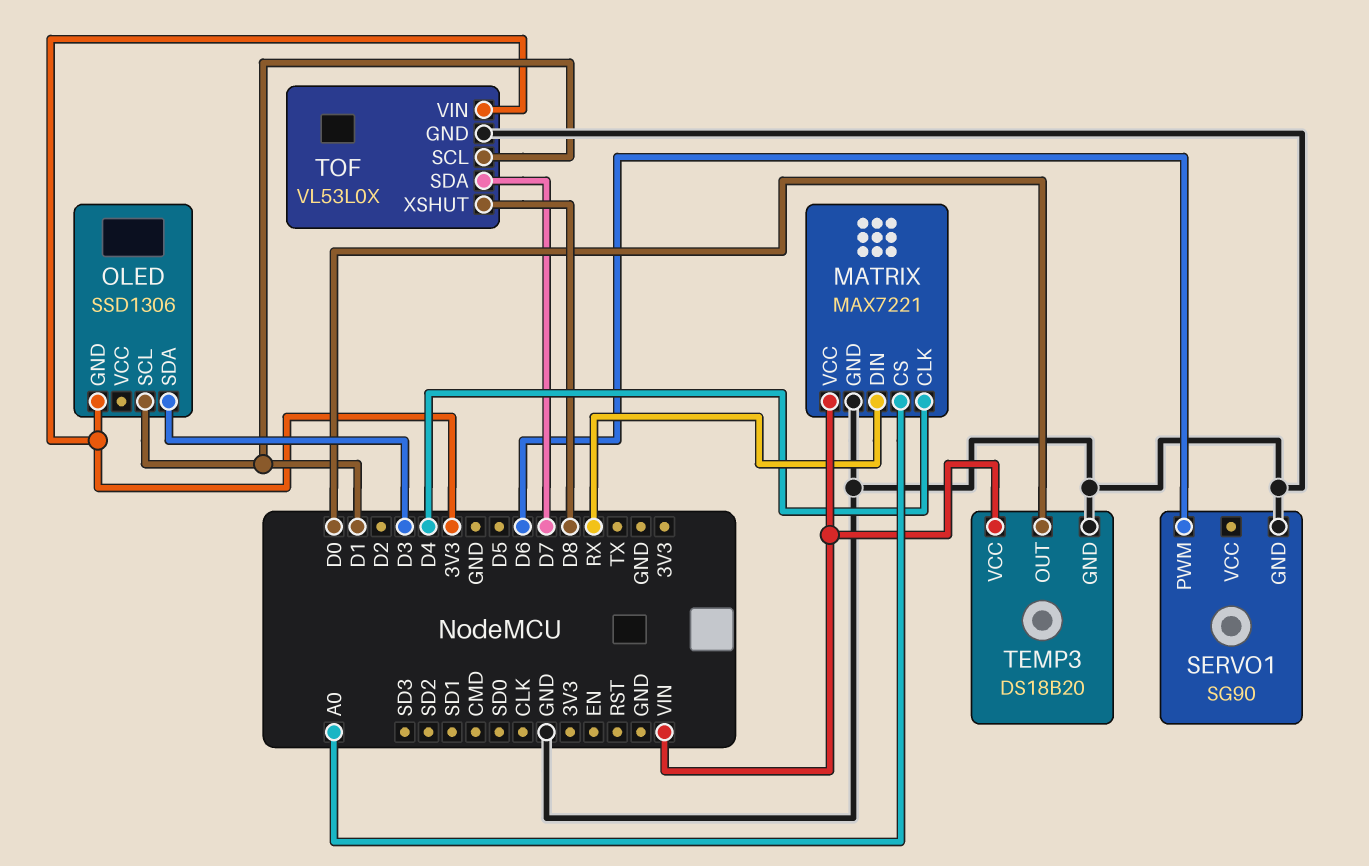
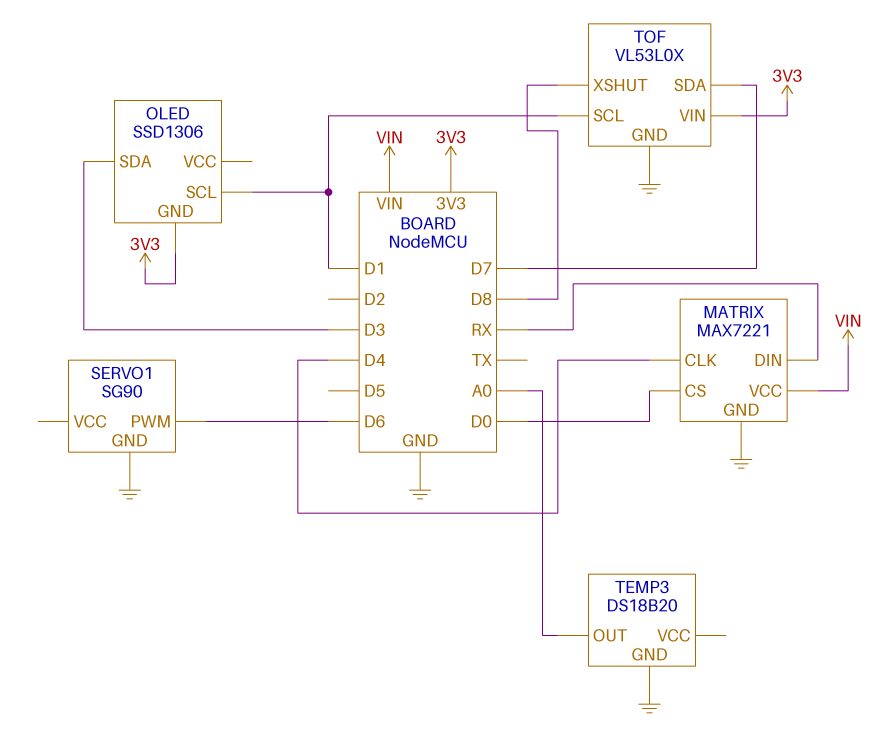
MATRIX pin CS: A0 -> D0
TEMP3 pin OUT: D0 -> A0
TEMP3 pin VCC: VIN -> none

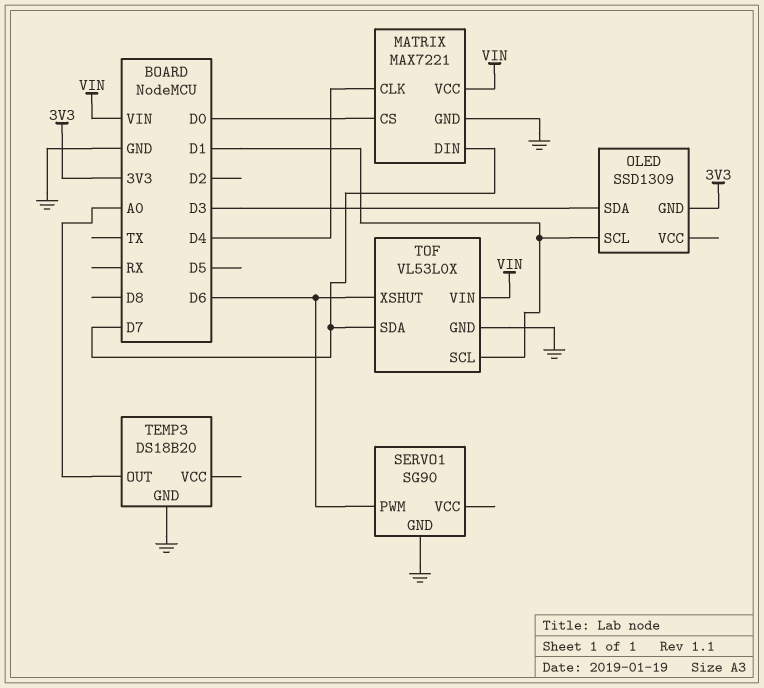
MATRIX pin DIN: RX -> D7
OLED: SSD1306 -> SSD1309
TOF pin VIN: 3V3 -> VIN
TOF pin XSHUT: D8 -> D6

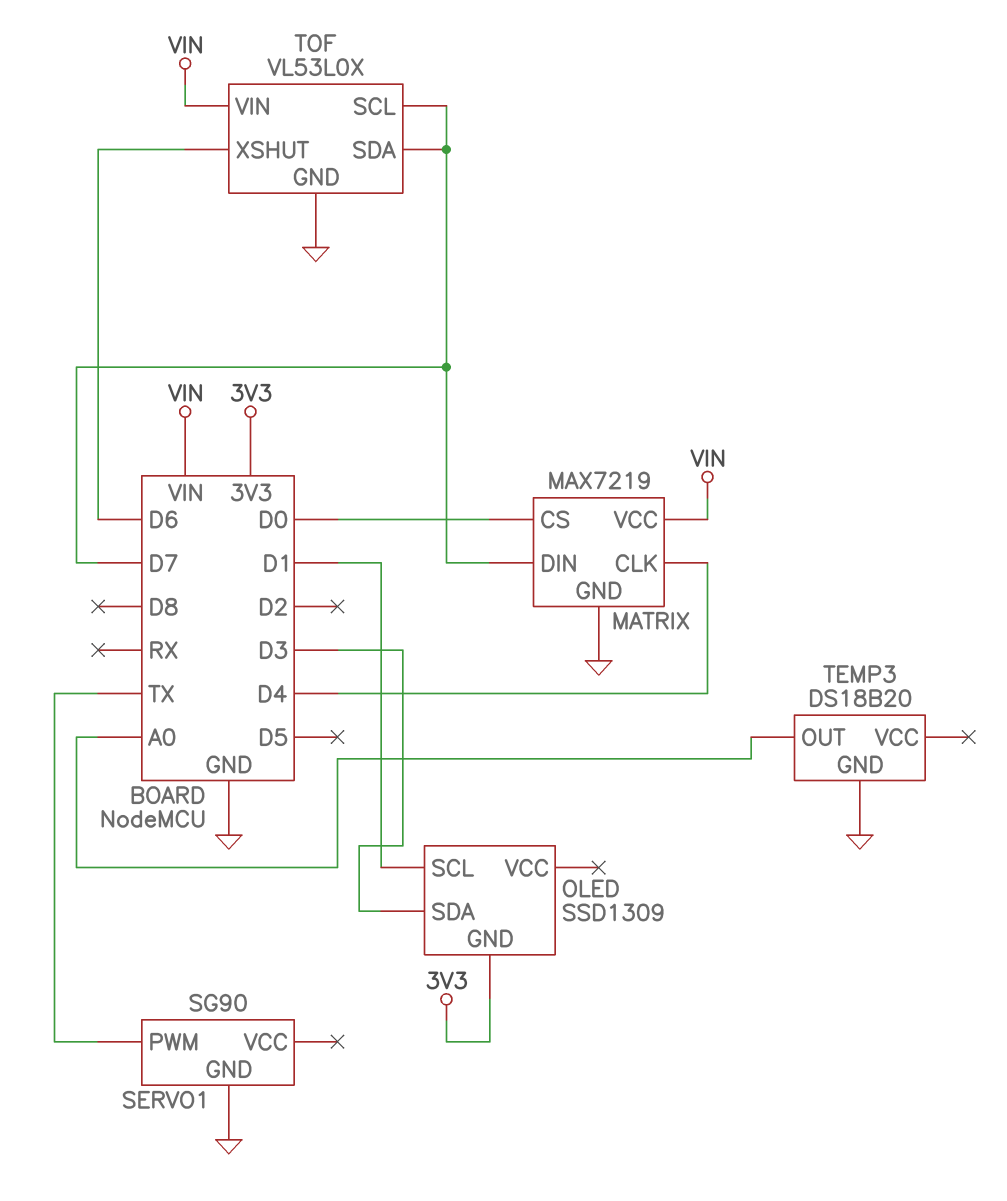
MATRIX: MAX7221 -> MAX7219
SERVO1 pin PWM: D6 -> TX
TOF pin SCL: D1 -> D7

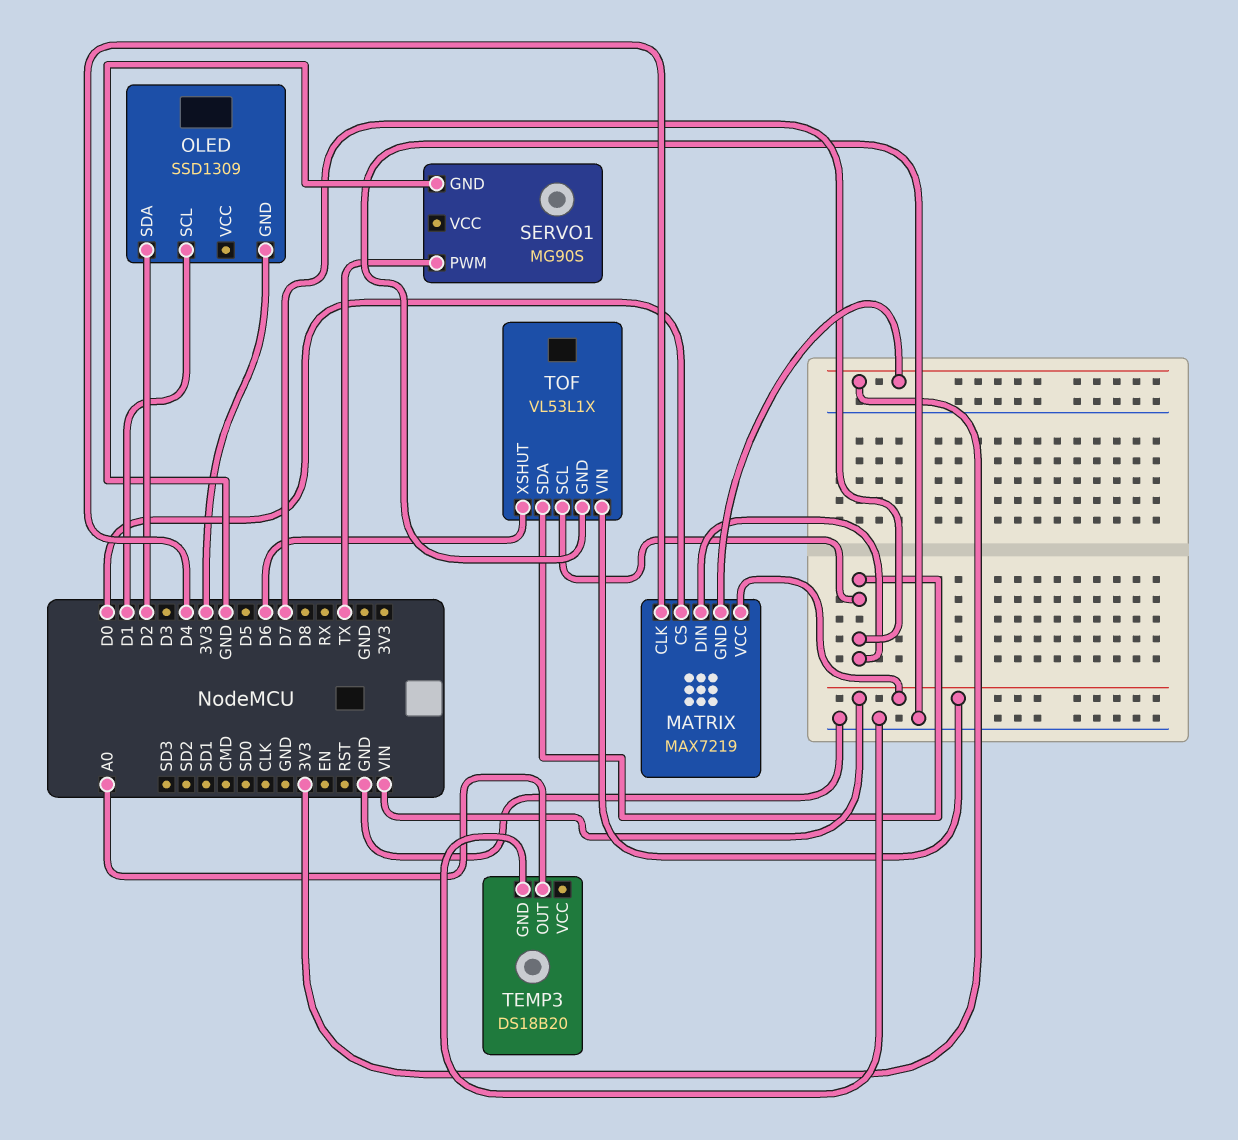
MATRIX pin GND: GND -> 3V3
OLED pin SDA: D3 -> D2
SERVO1: SG90 -> MG90S
TOF: VL53L0X -> VL53L1X

